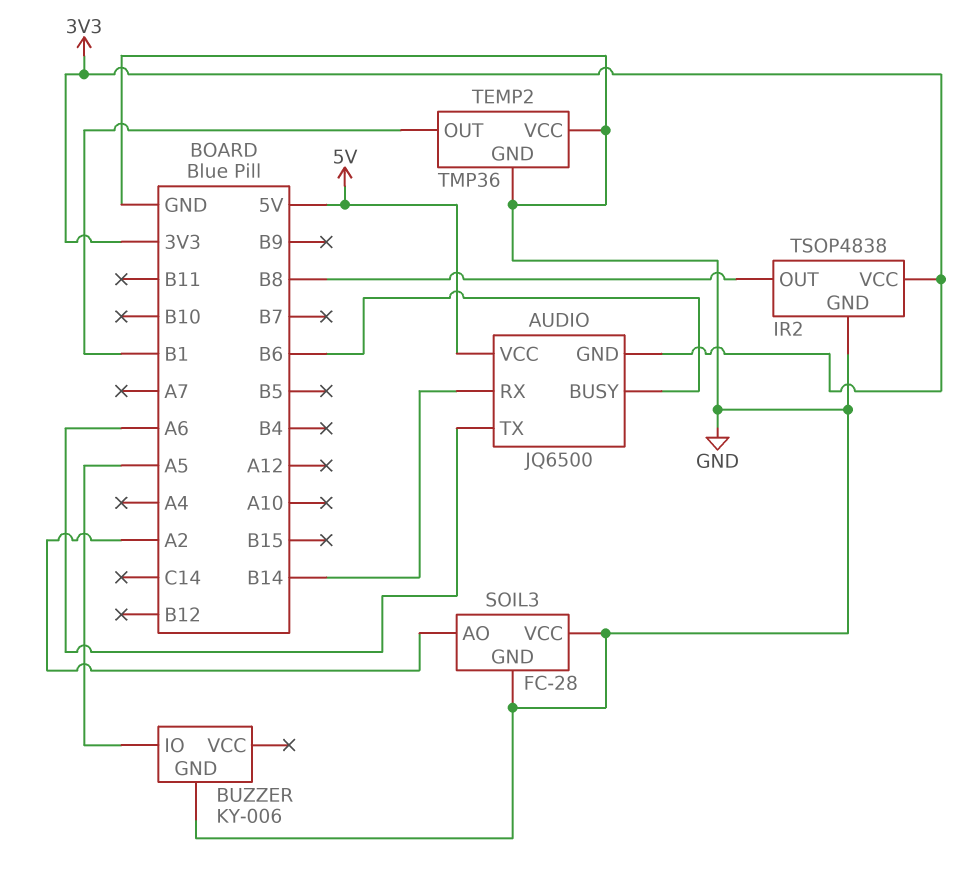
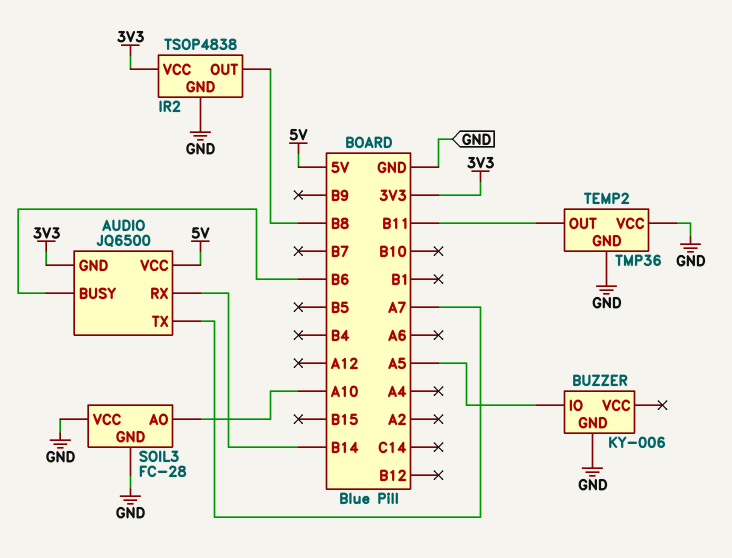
AUDIO pin TX: A6 -> A7
SOIL3 pin AO: A2 -> A10
TEMP2 pin OUT: B1 -> B11

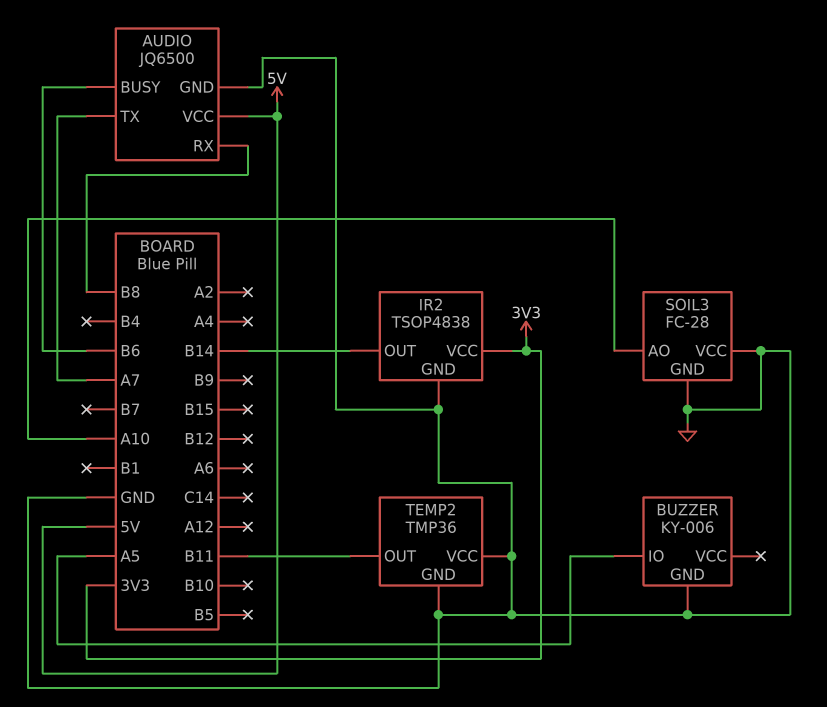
AUDIO pin GND: 3V3 -> GND
AUDIO pin RX: B14 -> B8
IR2 pin OUT: B8 -> B14

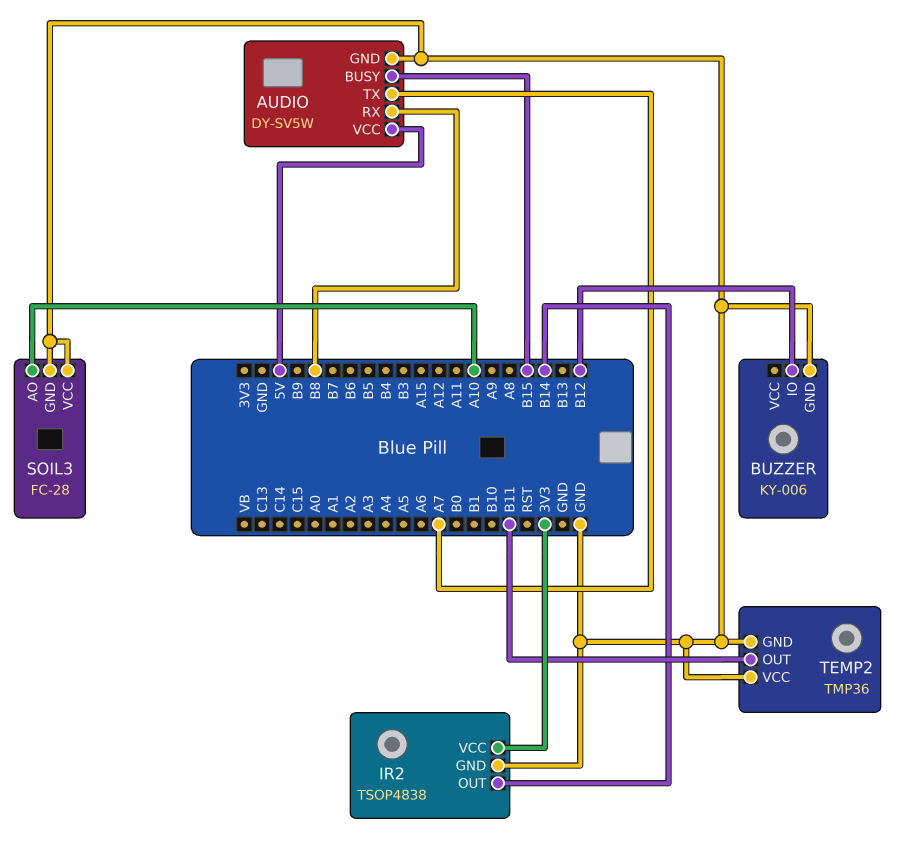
AUDIO: JQ6500 -> DY-SV5W
AUDIO pin BUSY: B6 -> B15
BUZZER pin IO: A5 -> B12

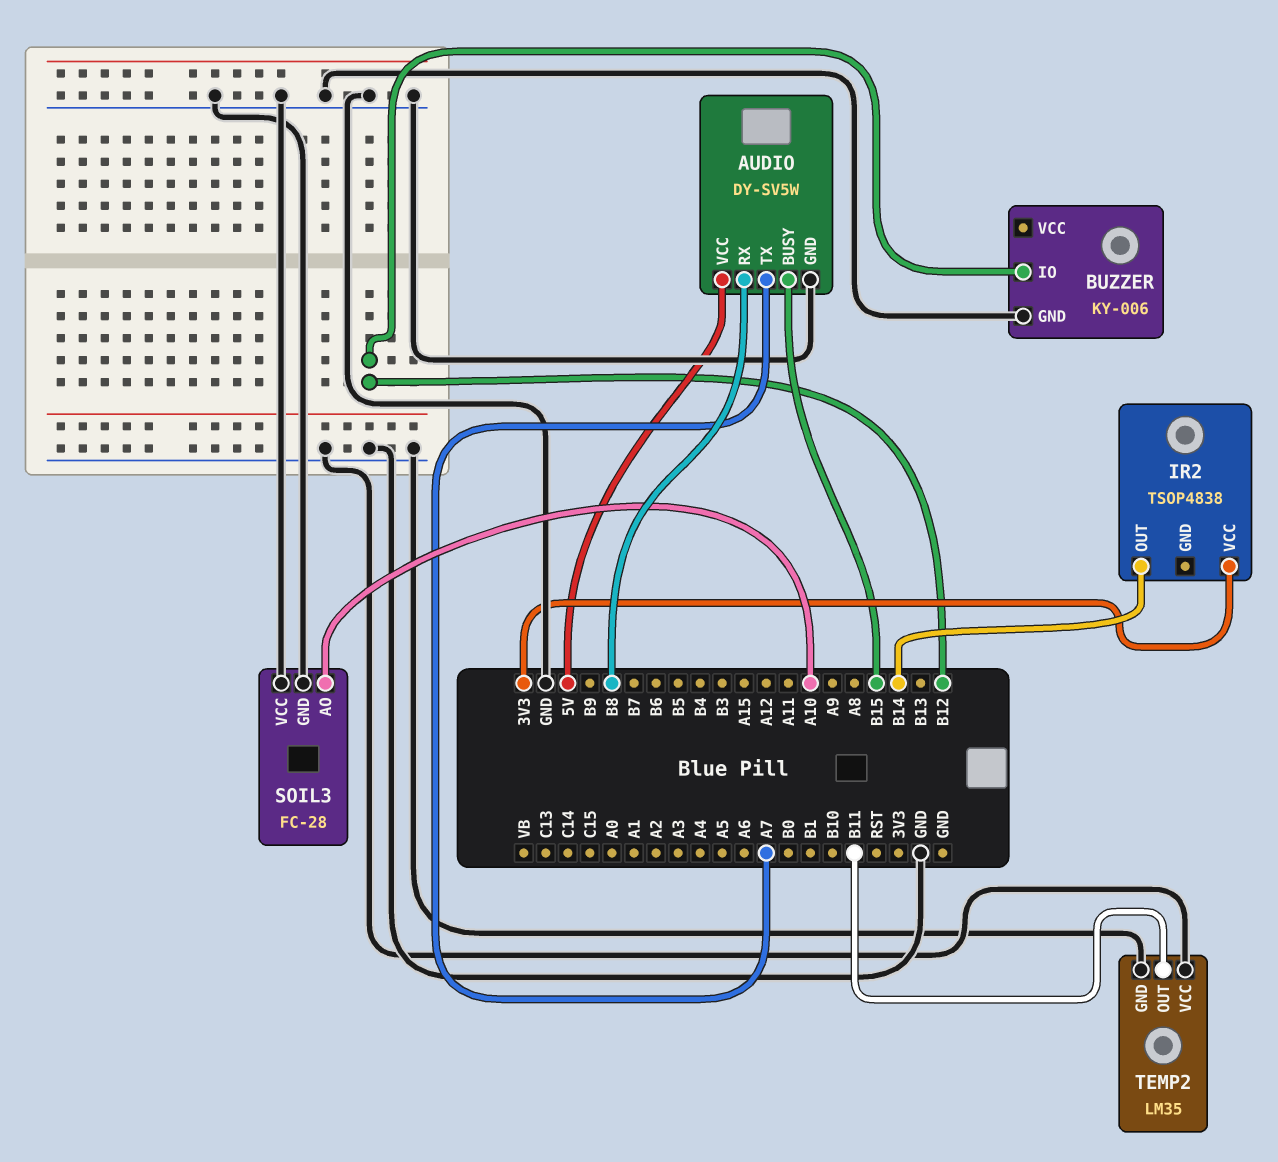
IR2 pin GND: GND -> none
TEMP2: TMP36 -> LM35

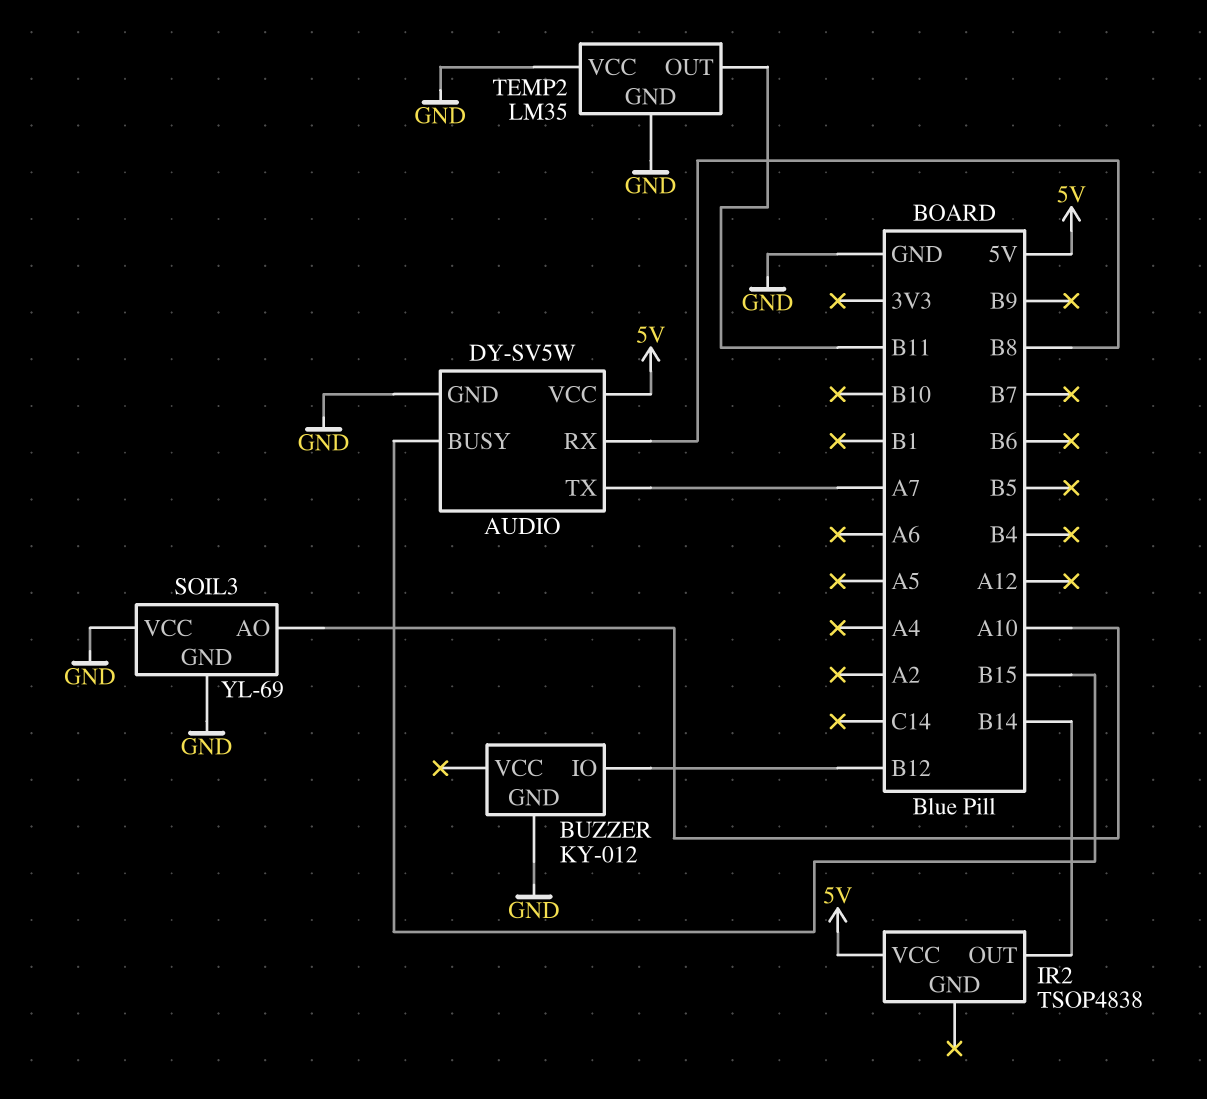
BUZZER: KY-006 -> KY-012
IR2 pin VCC: 3V3 -> 5V
SOIL3: FC-28 -> YL-69

